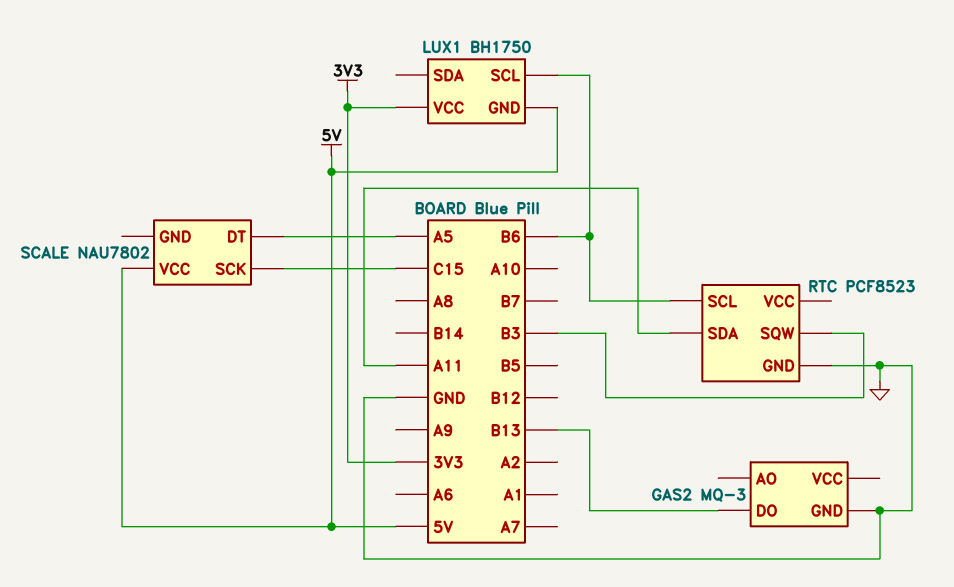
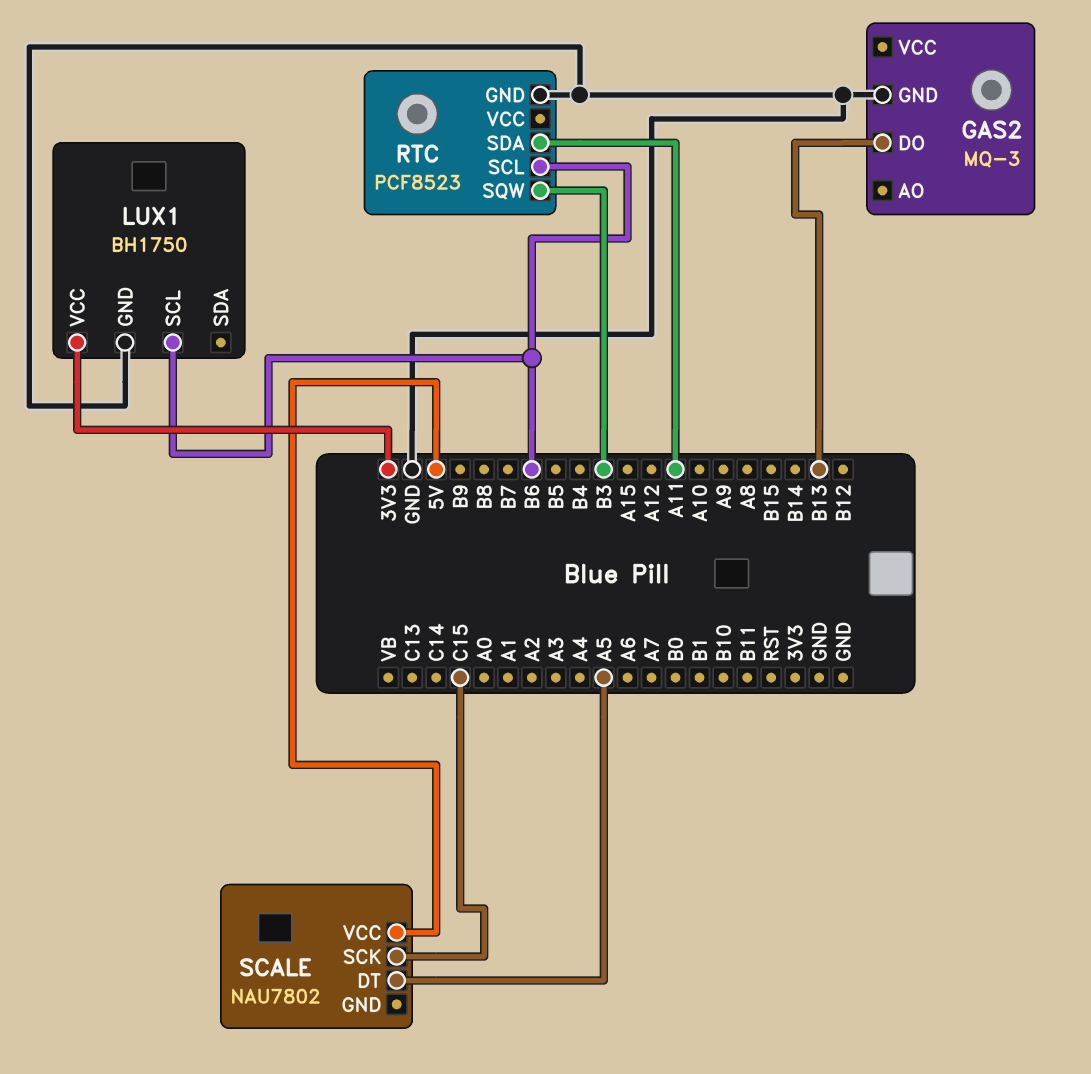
LUX1 pin GND: 5V -> GND

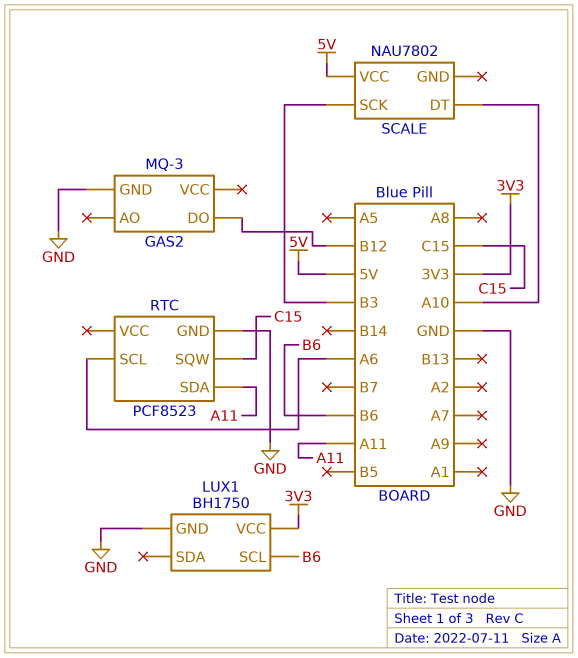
GAS2 pin DO: B13 -> B12
RTC pin SCL: B6 -> A6
RTC pin SQW: B3 -> C15
SCALE pin DT: A5 -> A10
SCALE pin SCK: C15 -> B3

